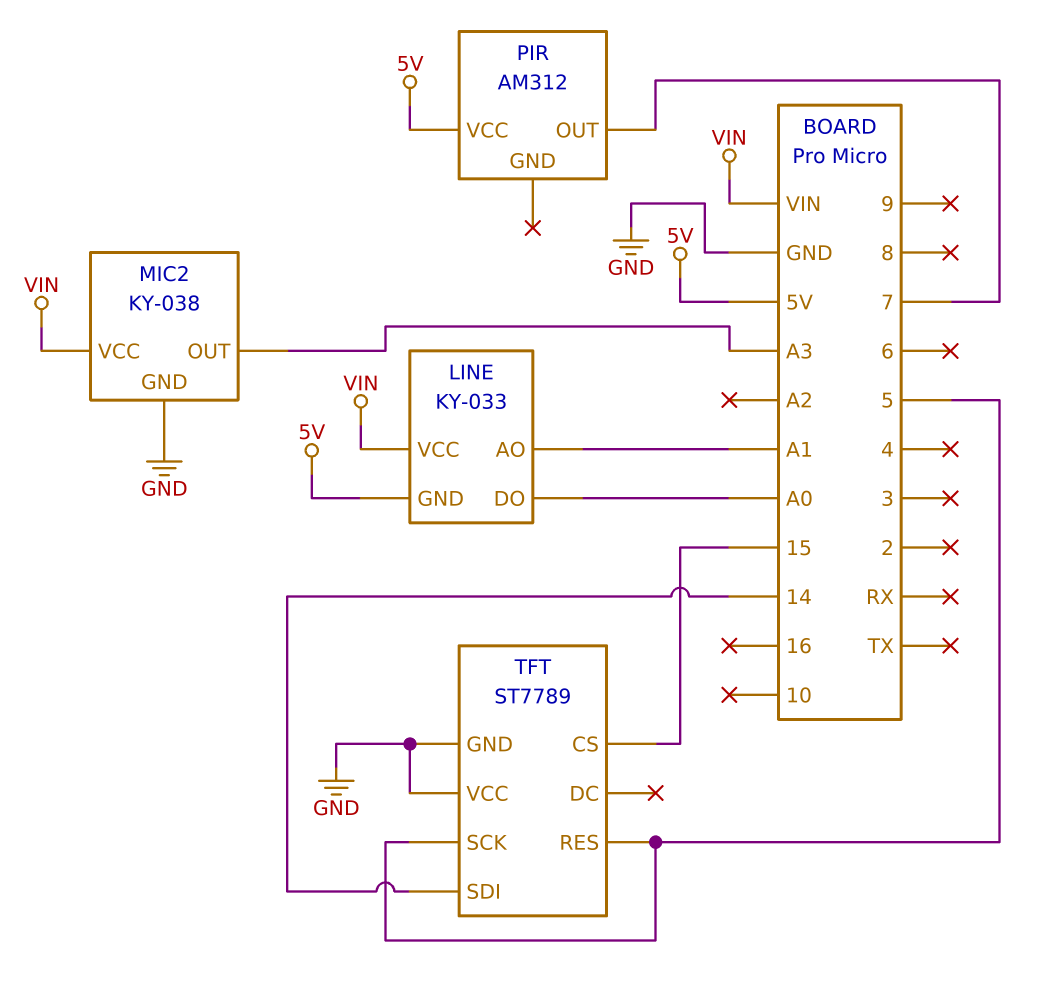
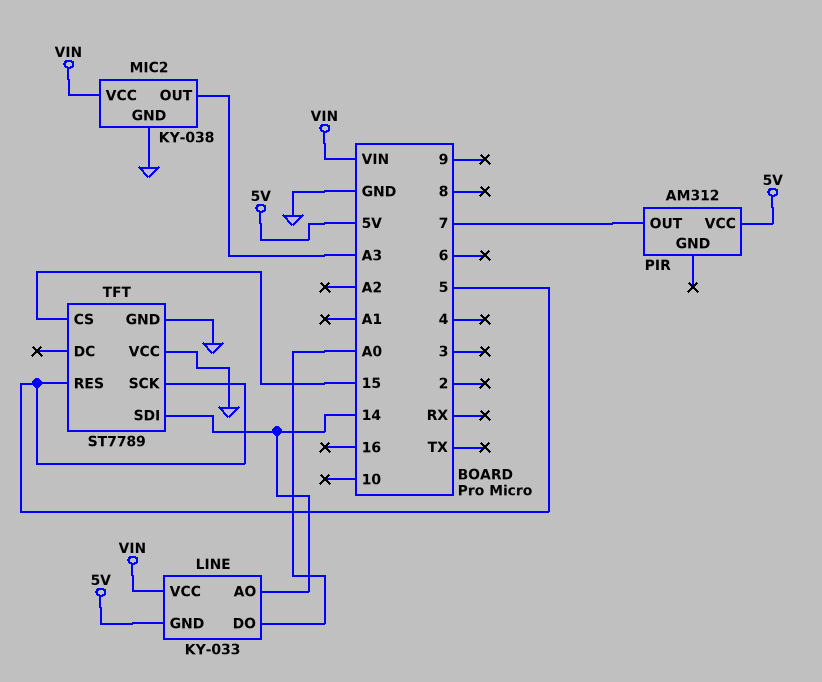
LINE pin AO: A1 -> 14

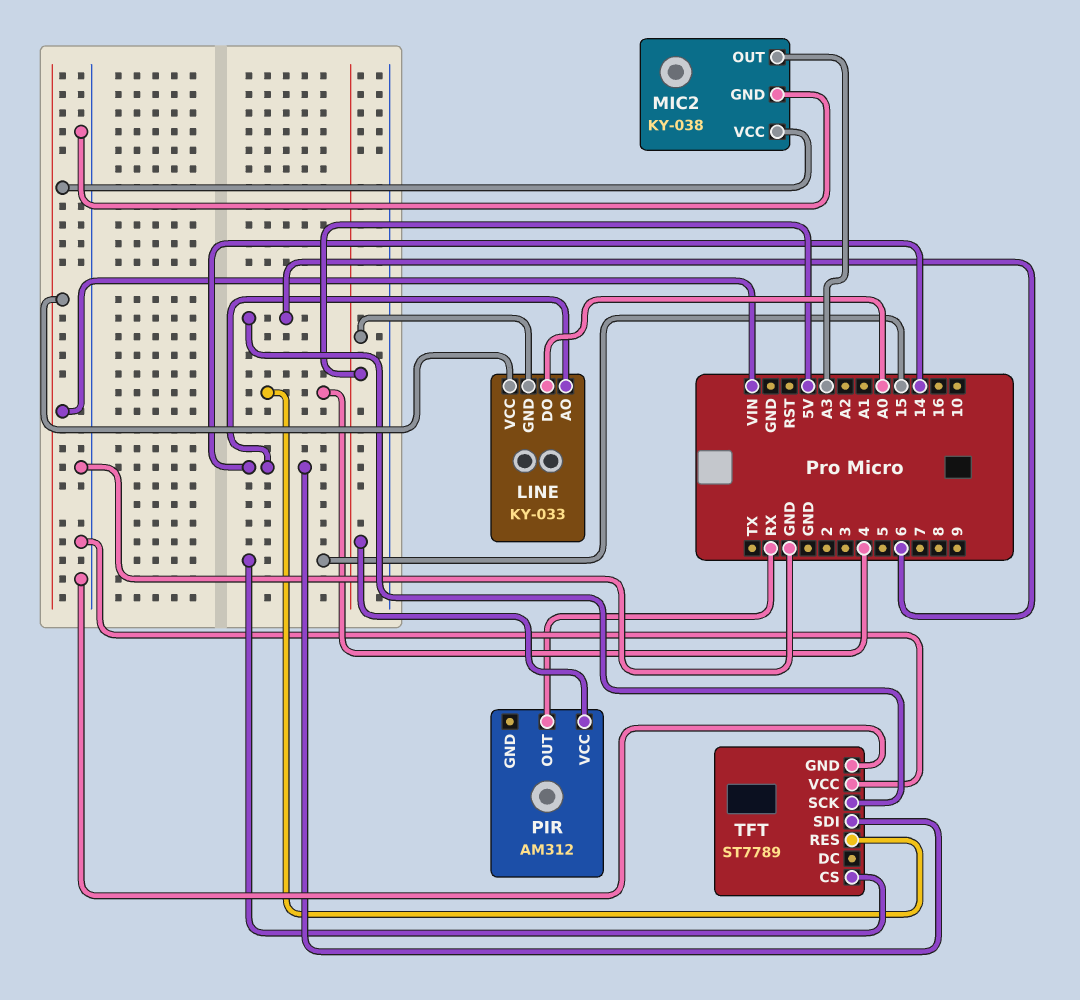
PIR pin OUT: 7 -> RX
TFT pin RES: 5 -> 4
TFT pin SCK: 5 -> 6

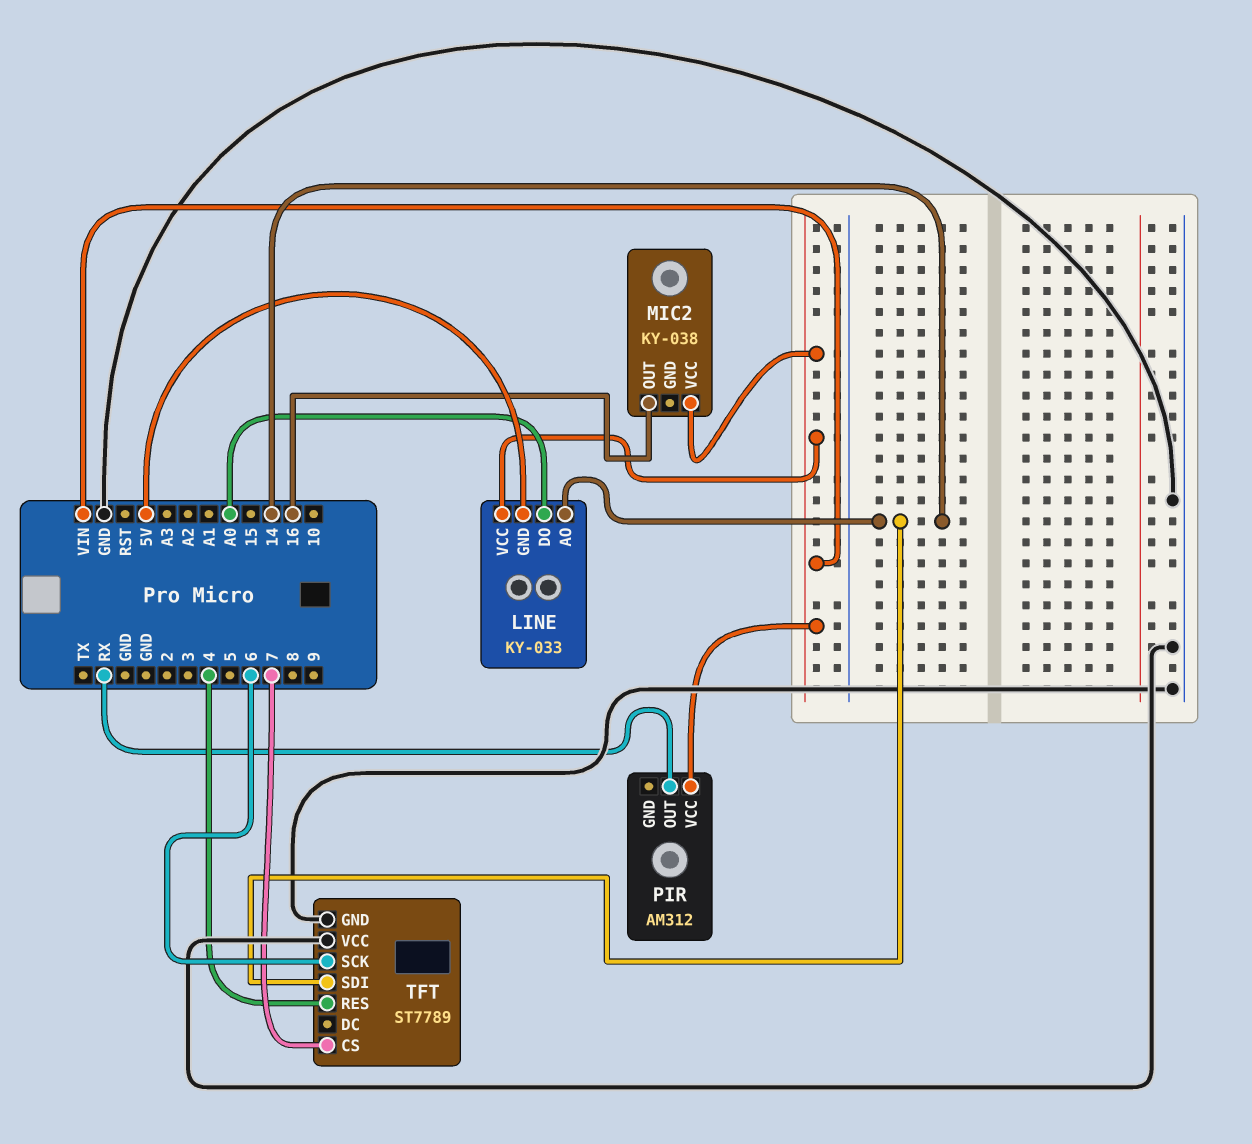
MIC2 pin GND: GND -> none
MIC2 pin OUT: A3 -> 16
PIR pin VCC: 5V -> VIN
TFT pin CS: 15 -> 7

